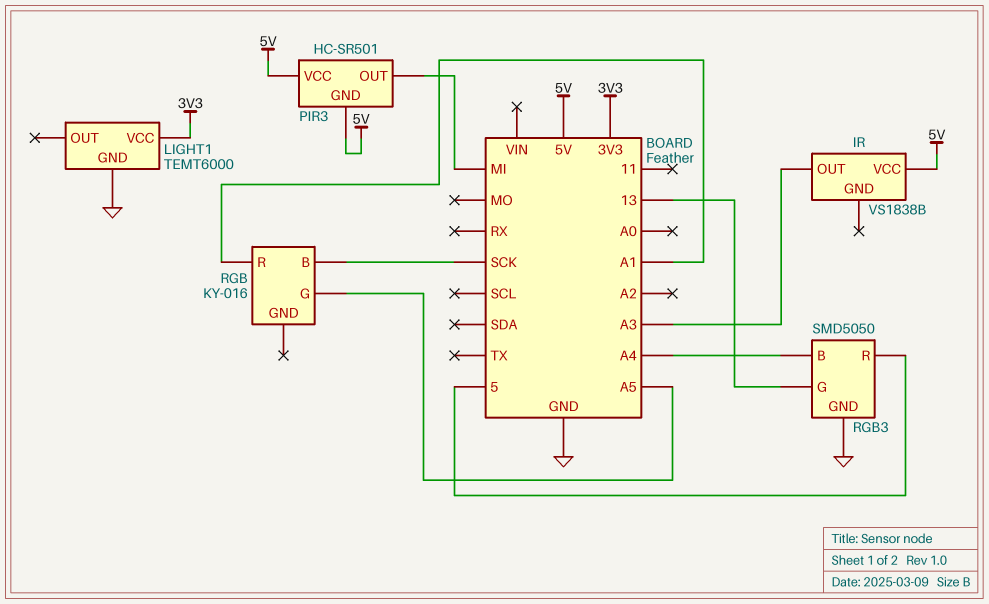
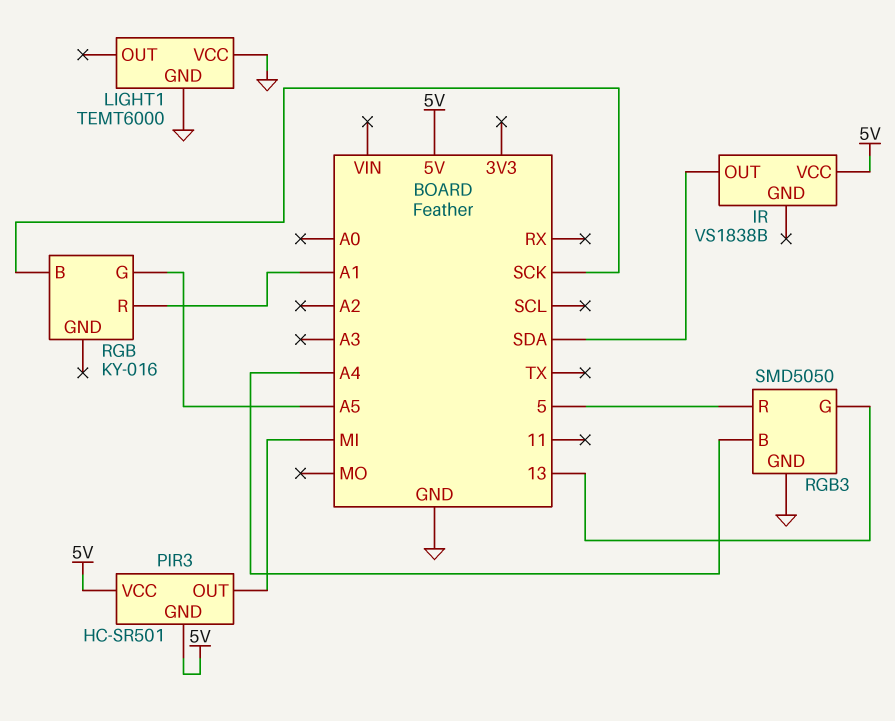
IR pin OUT: A3 -> SDA
LIGHT1 pin VCC: 3V3 -> GND

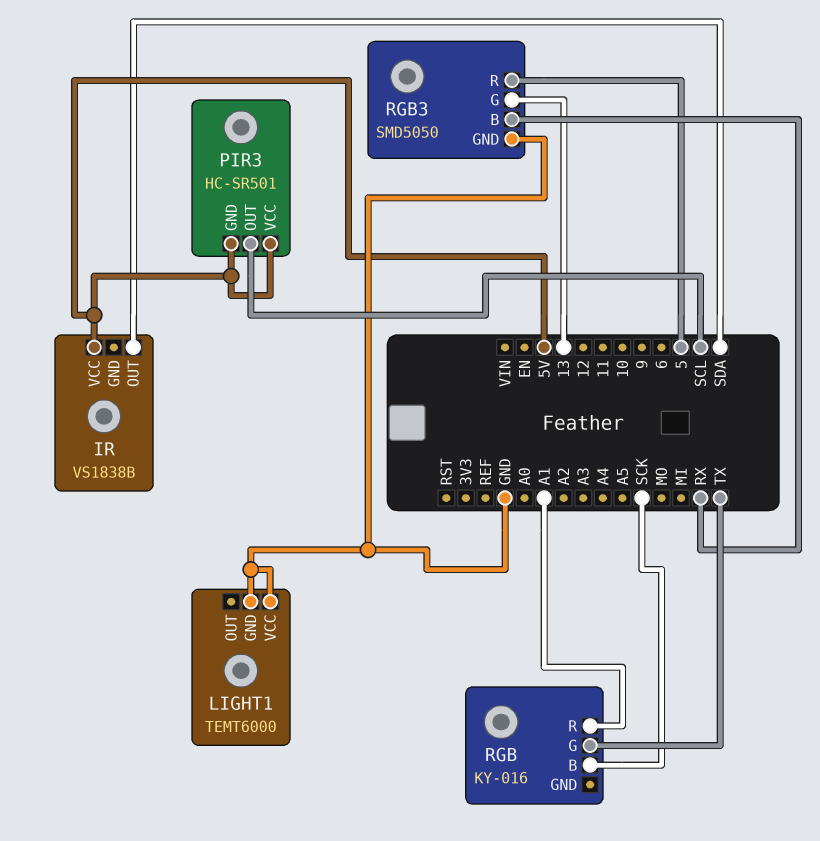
PIR3 pin OUT: MI -> SCL
RGB pin G: A5 -> TX
RGB3 pin B: A4 -> RX

